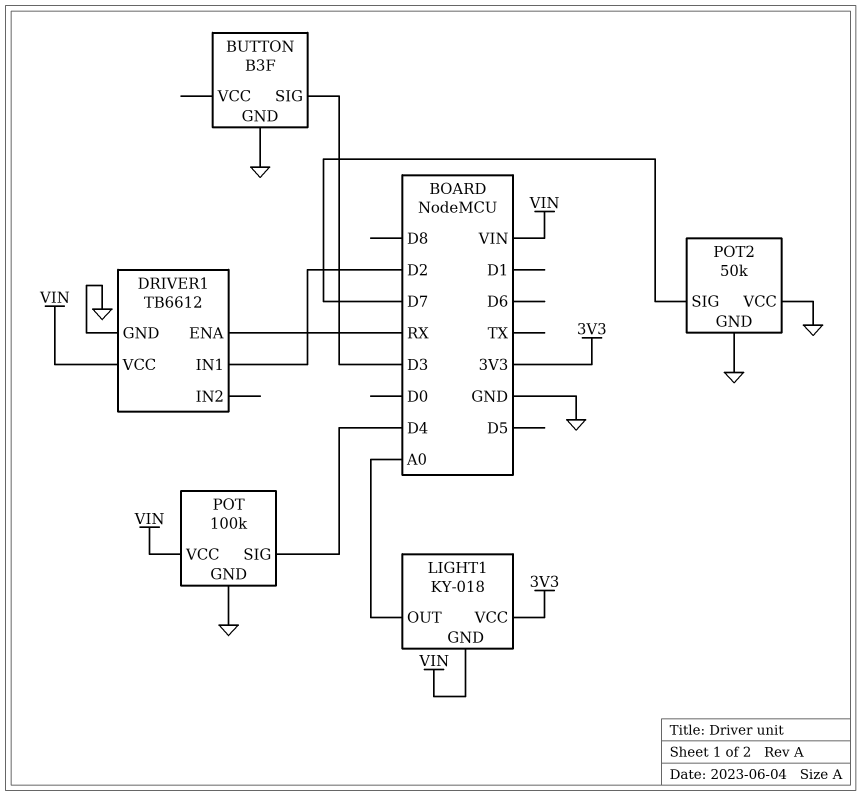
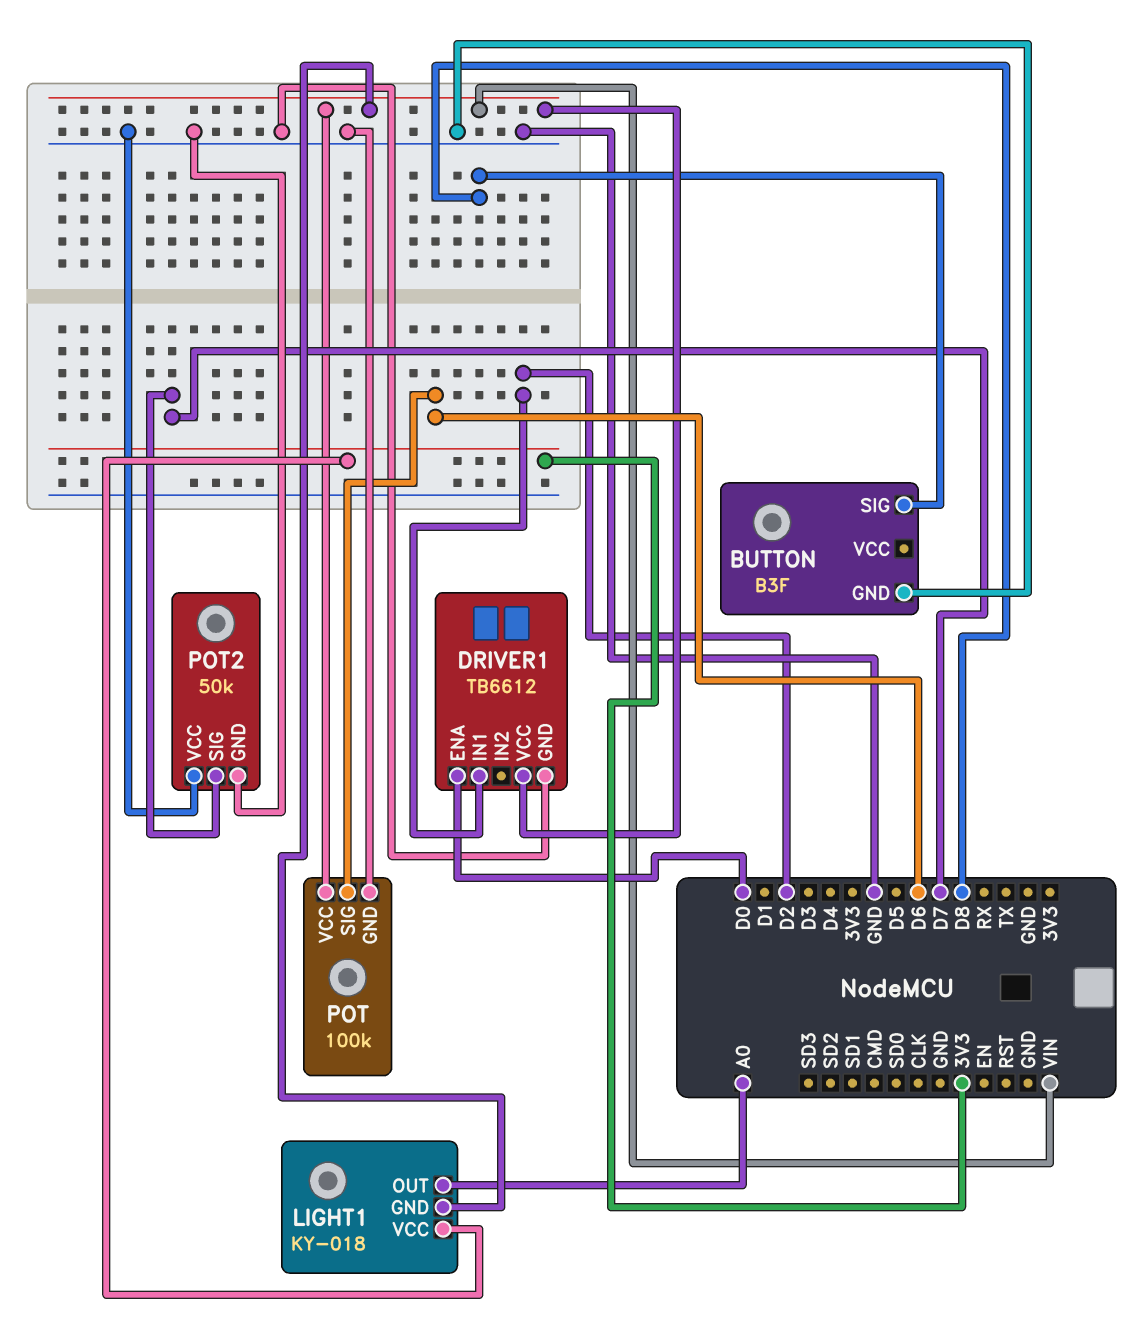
BUTTON pin SIG: D3 -> D8
DRIVER1 pin ENA: RX -> D0
POT pin SIG: D4 -> D6

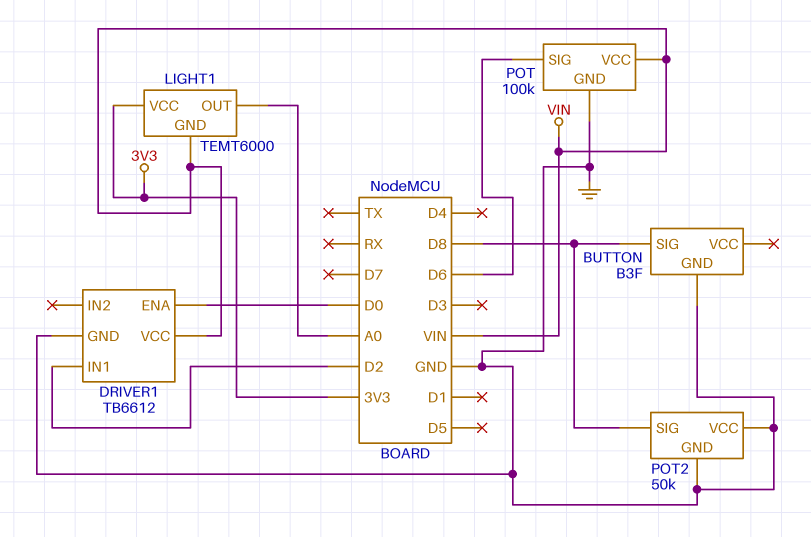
LIGHT1: KY-018 -> TEMT6000
POT2 pin SIG: D7 -> D8

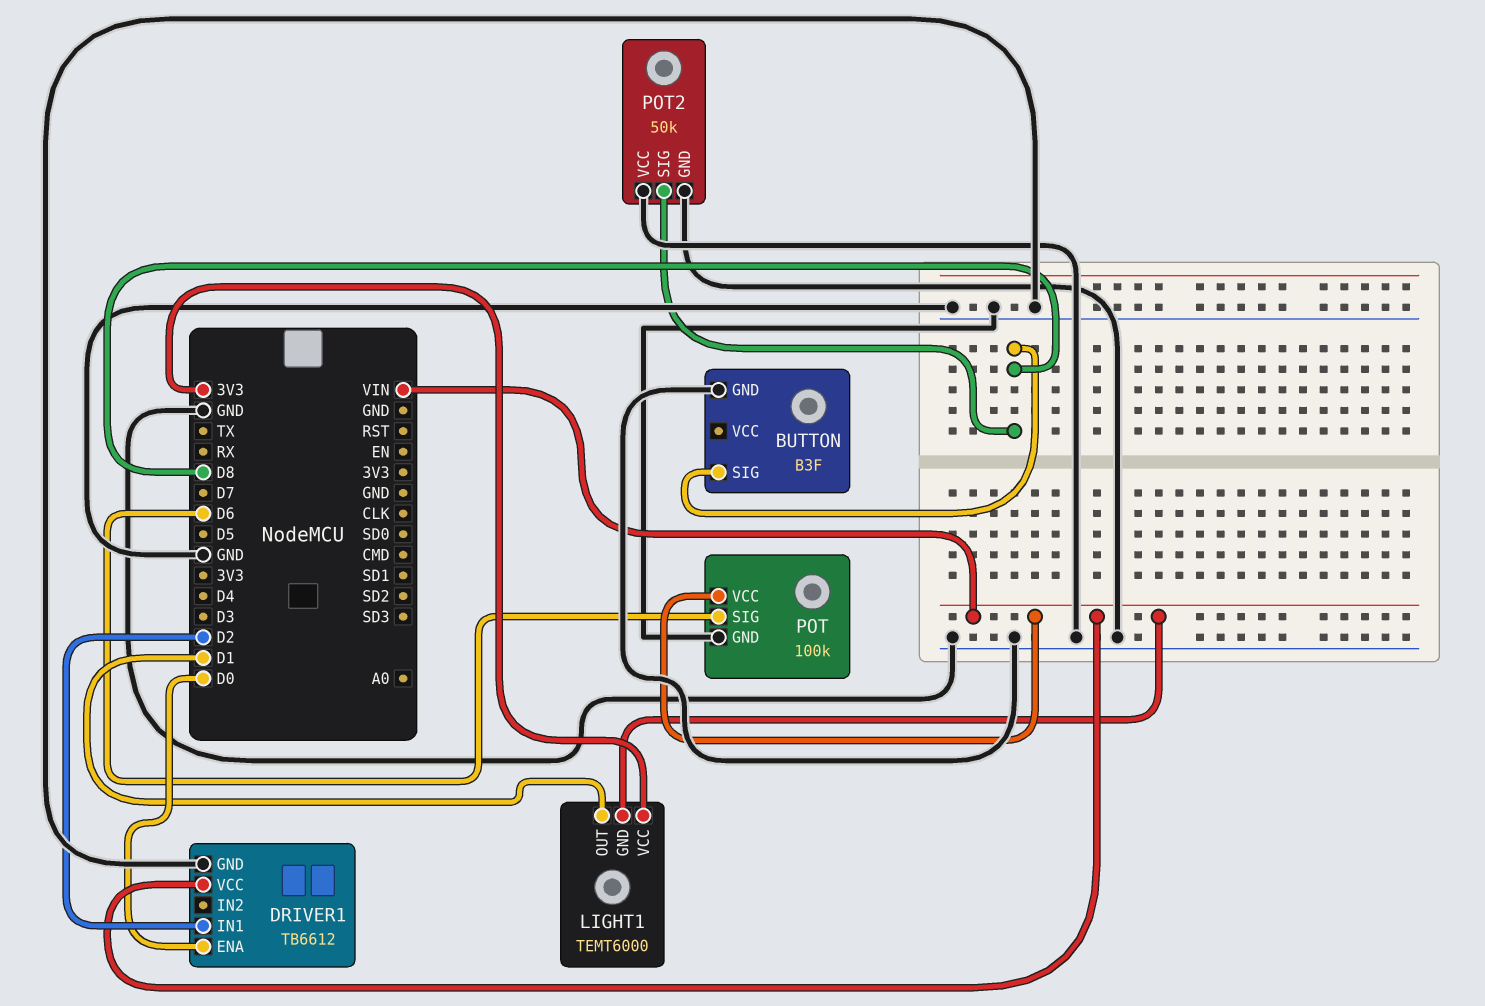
LIGHT1 pin OUT: A0 -> D1

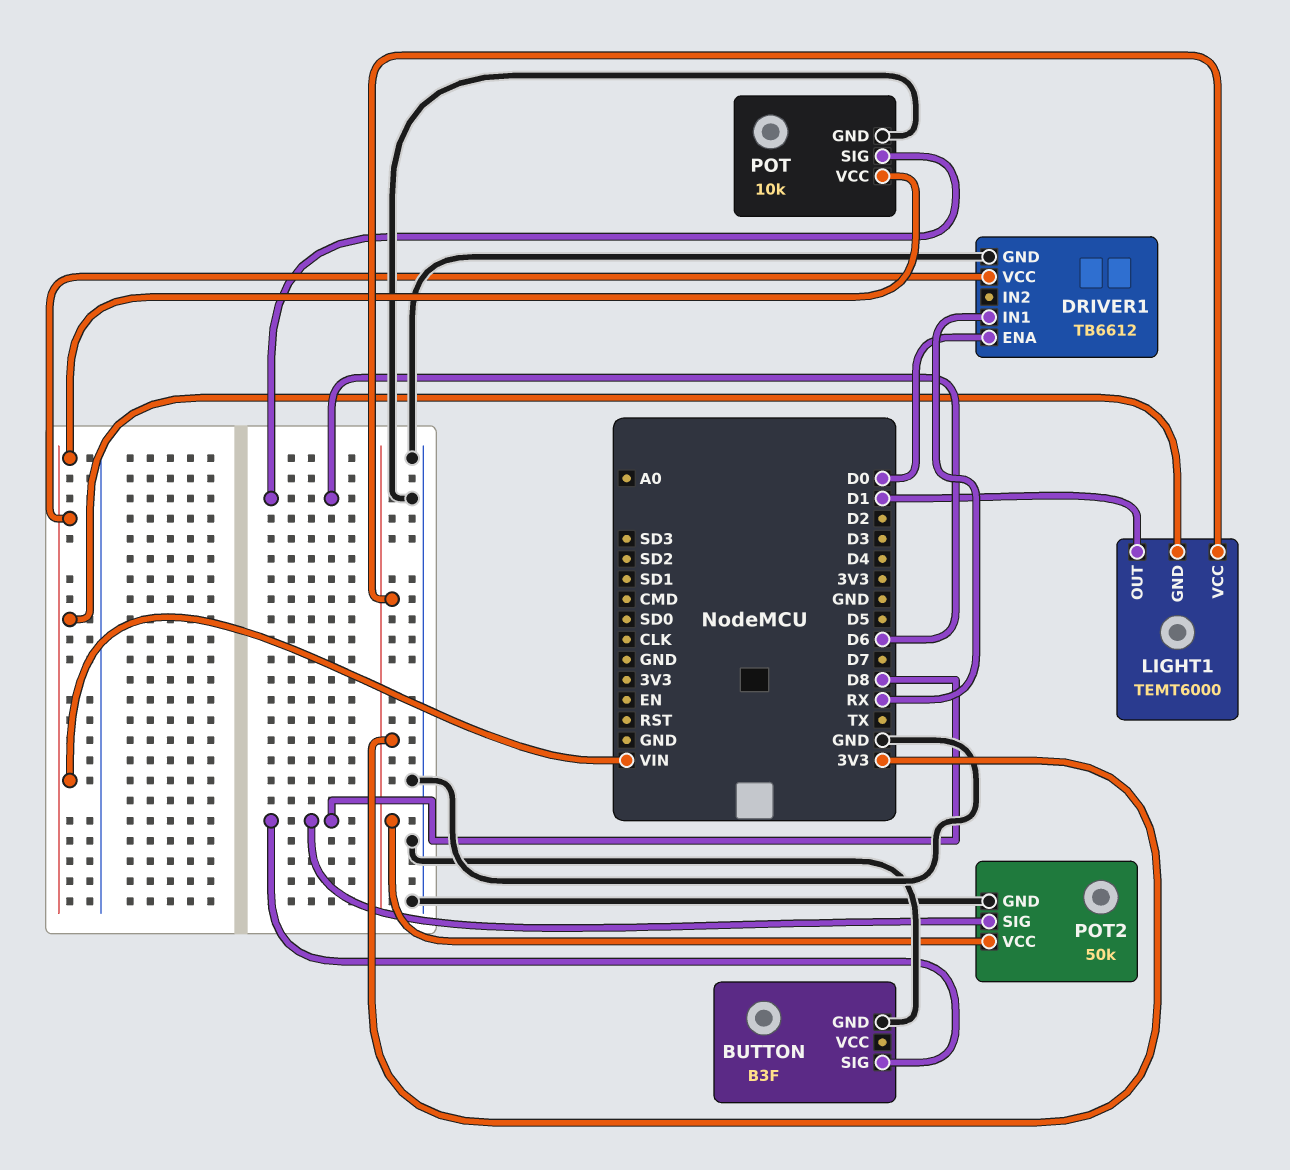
DRIVER1 pin IN1: D2 -> RX
POT: 100k -> 10k
POT2 pin VCC: GND -> 3V3

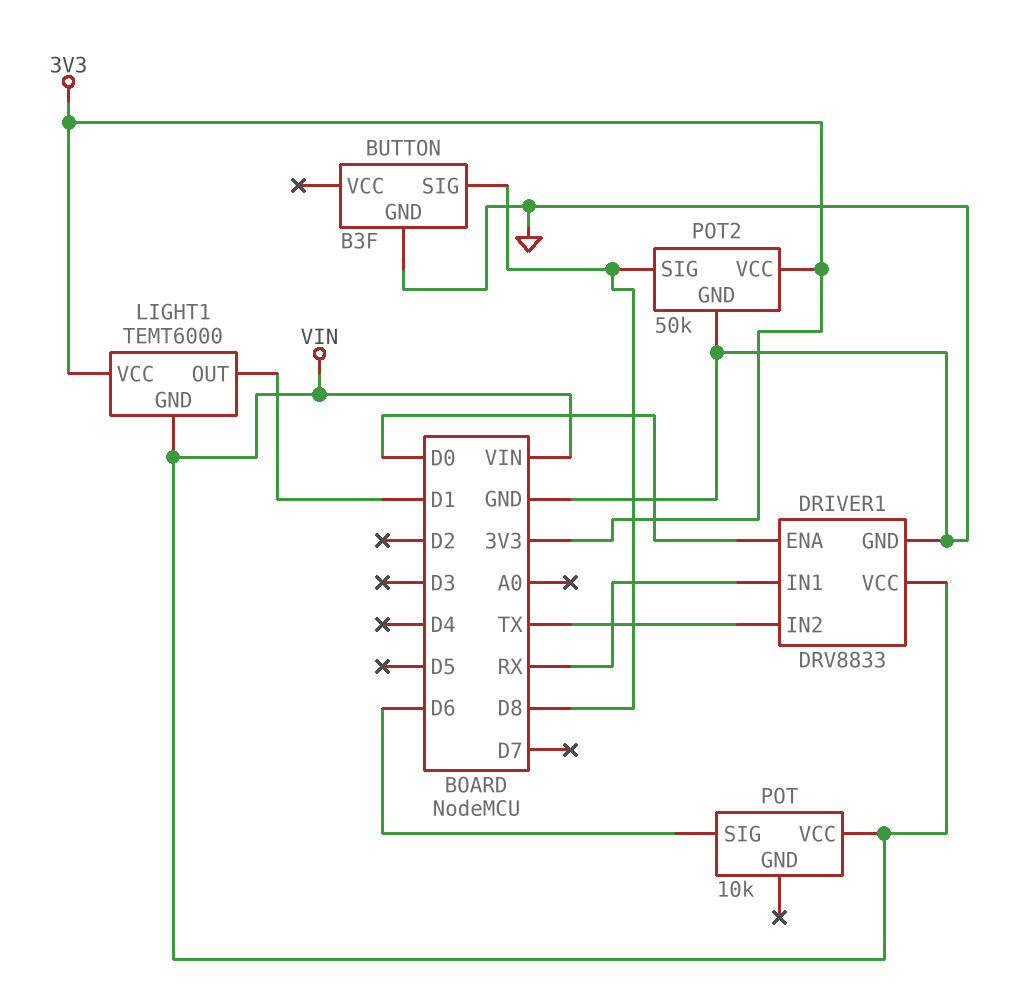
DRIVER1: TB6612 -> DRV8833
DRIVER1 pin IN2: none -> TX
POT pin GND: GND -> none

